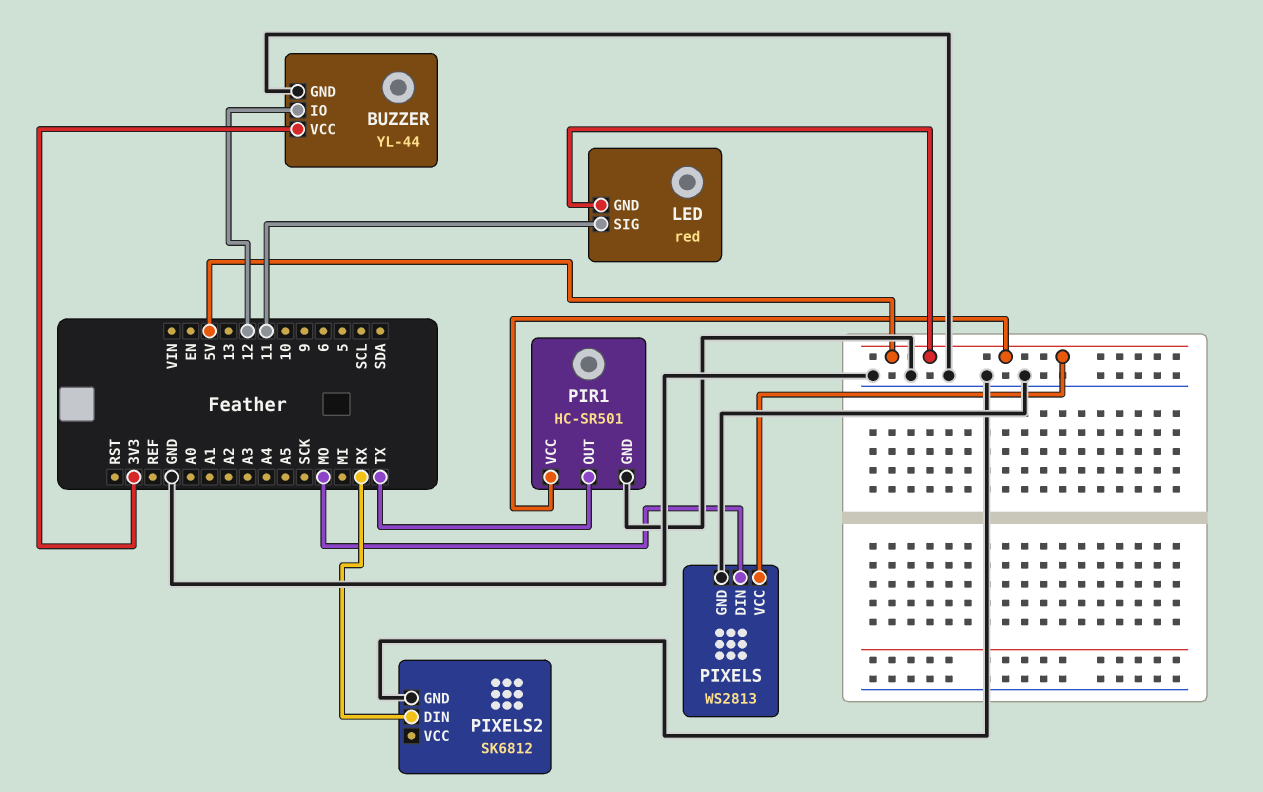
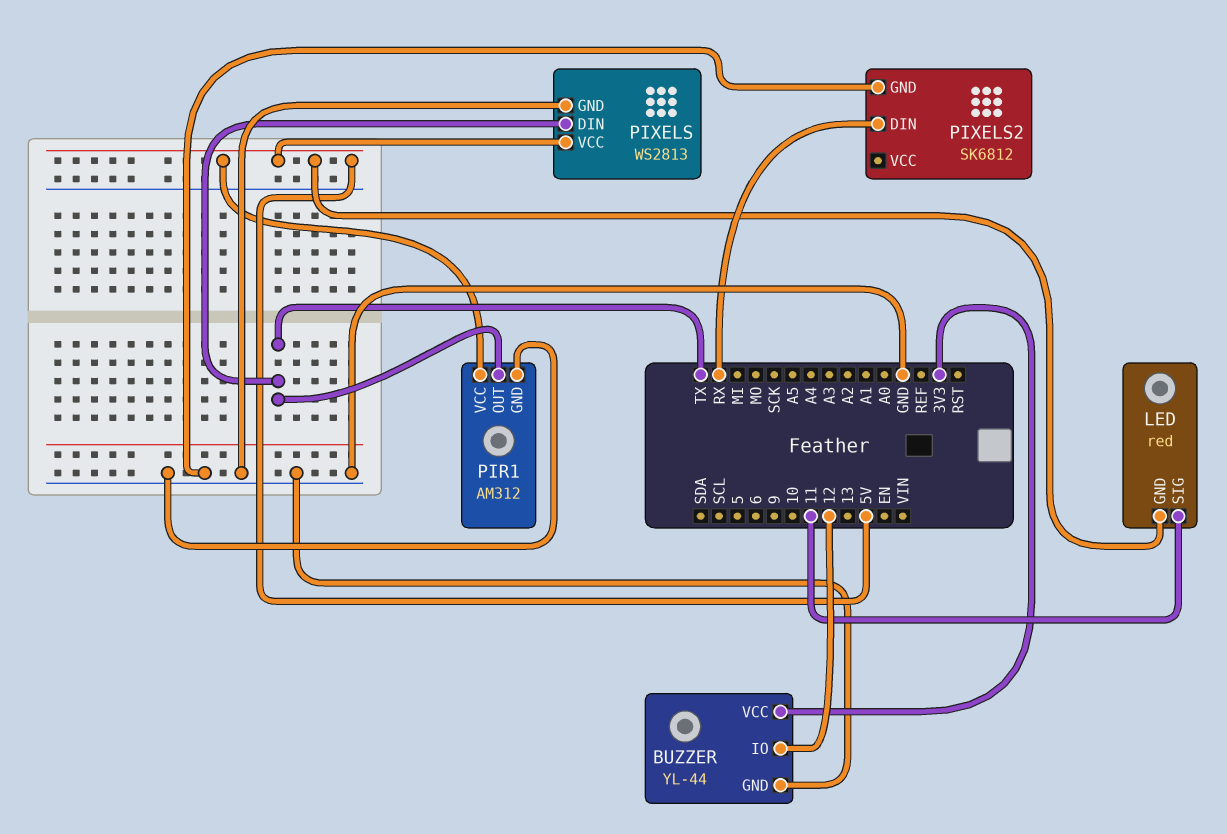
PIR1: HC-SR501 -> AM312
PIXELS pin DIN: MO -> TX

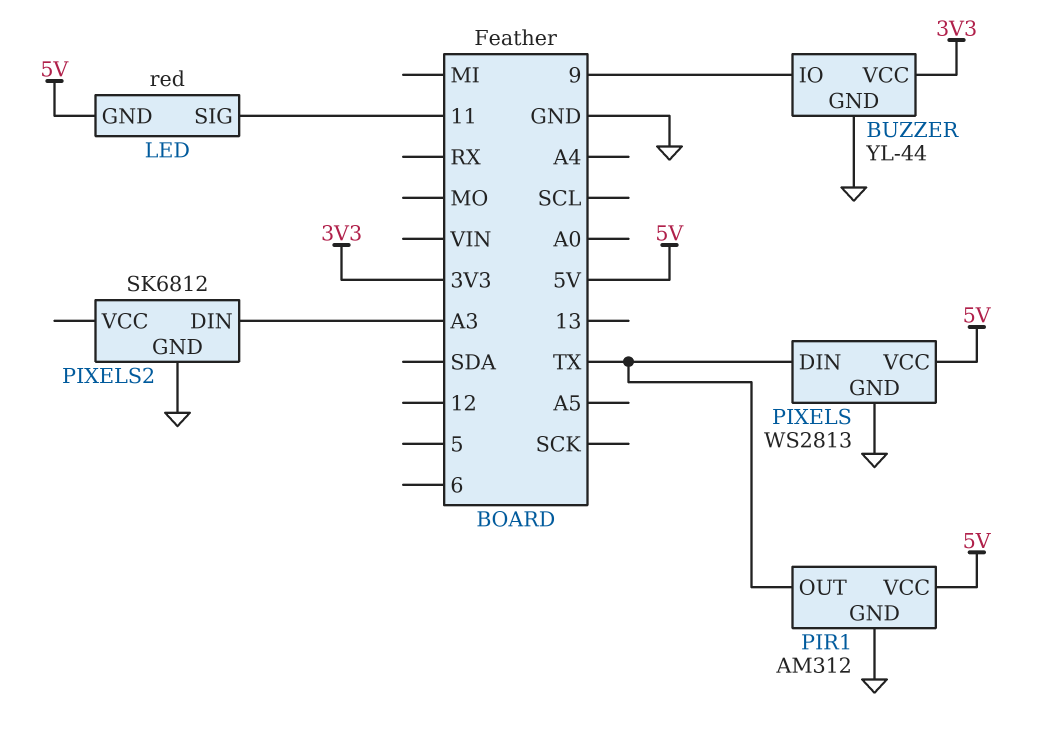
BUZZER pin IO: 12 -> 9
PIXELS2 pin DIN: RX -> A3

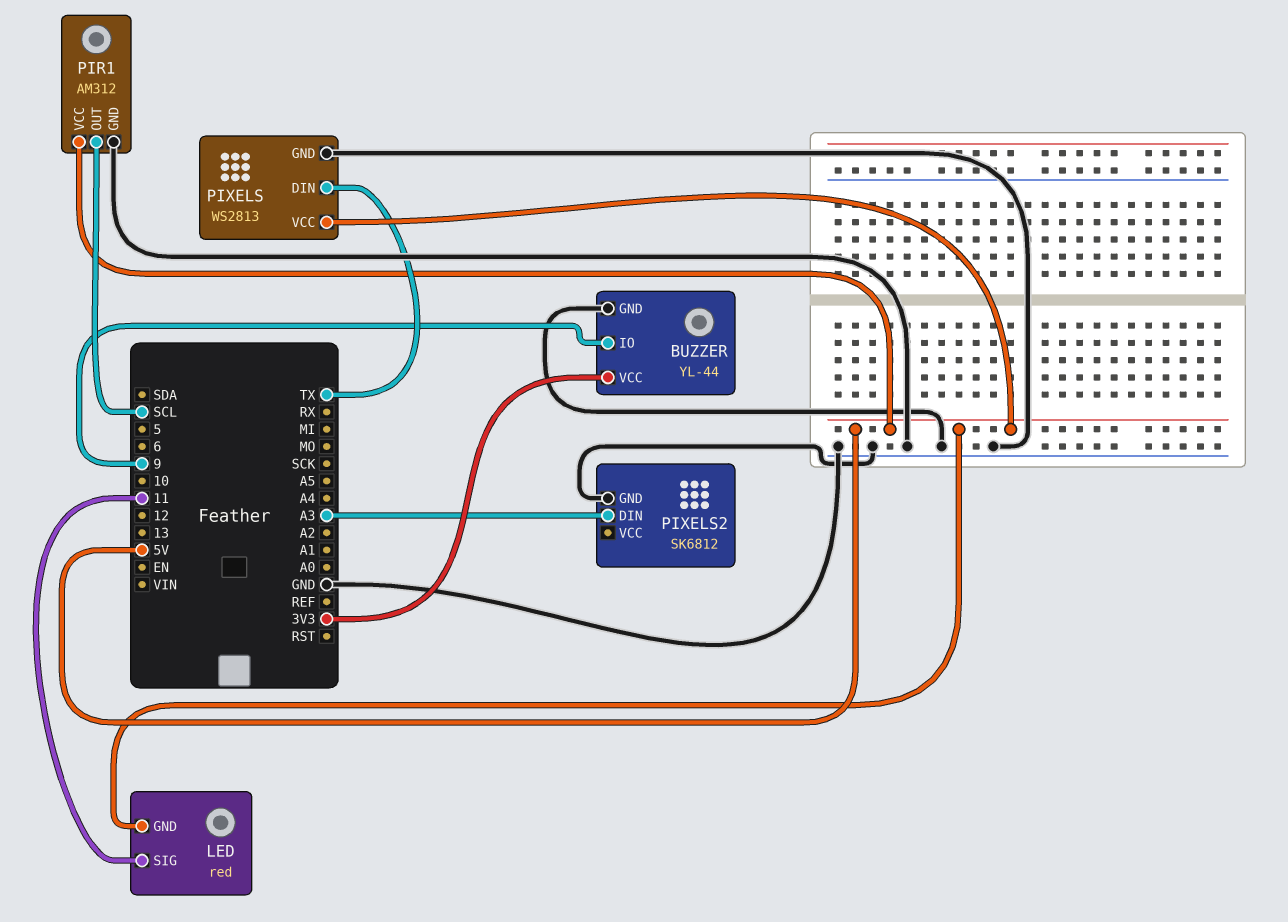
PIR1 pin OUT: TX -> SCL

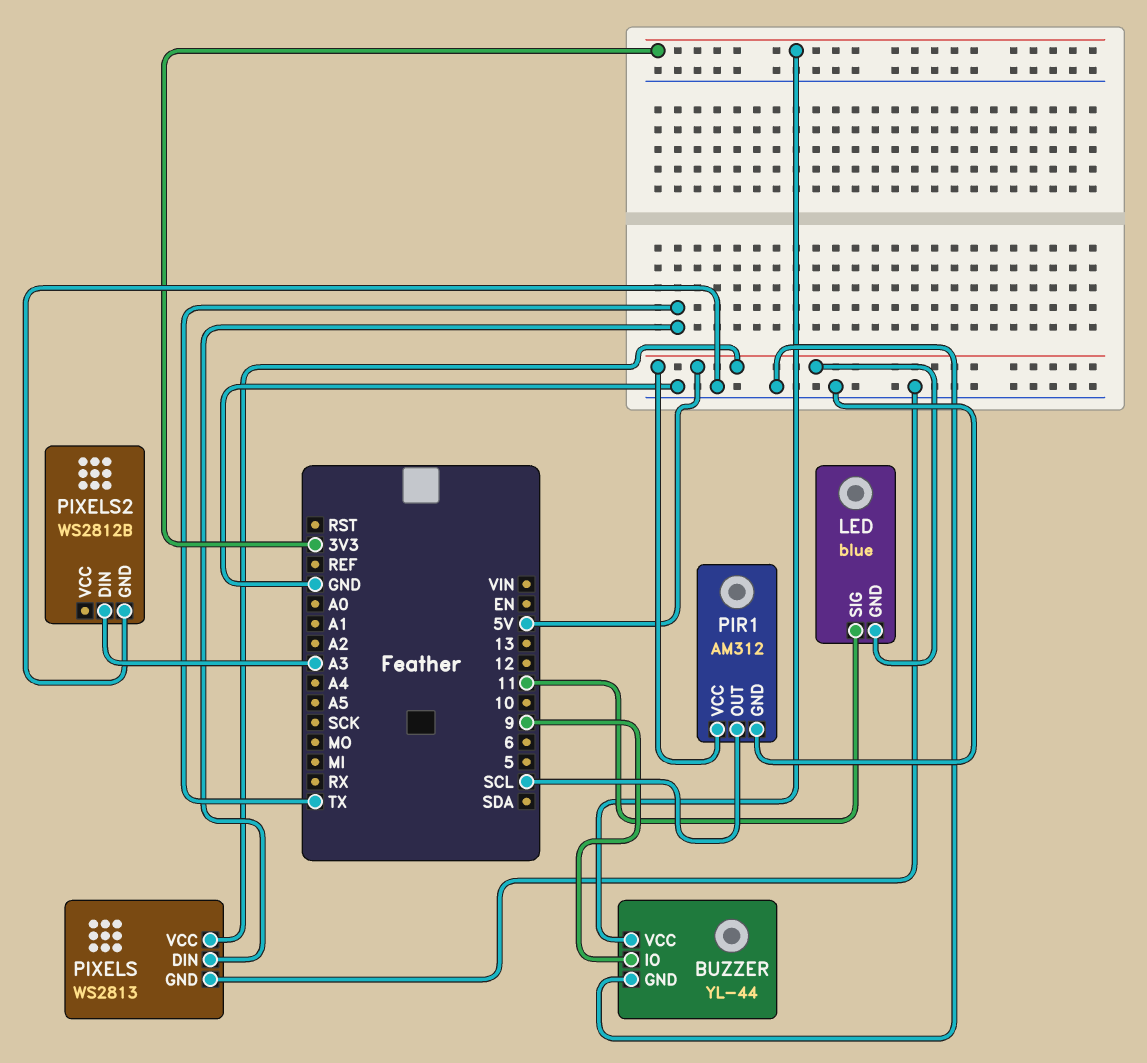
LED: red -> blue
PIXELS2: SK6812 -> WS2812B

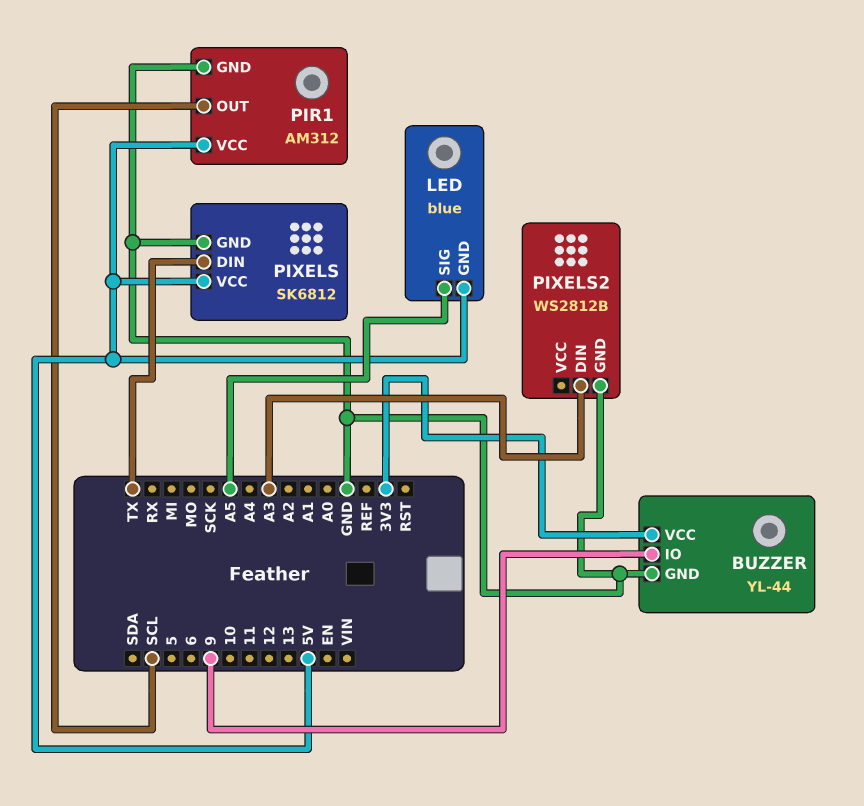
LED pin SIG: 11 -> A5
PIXELS: WS2813 -> SK6812

